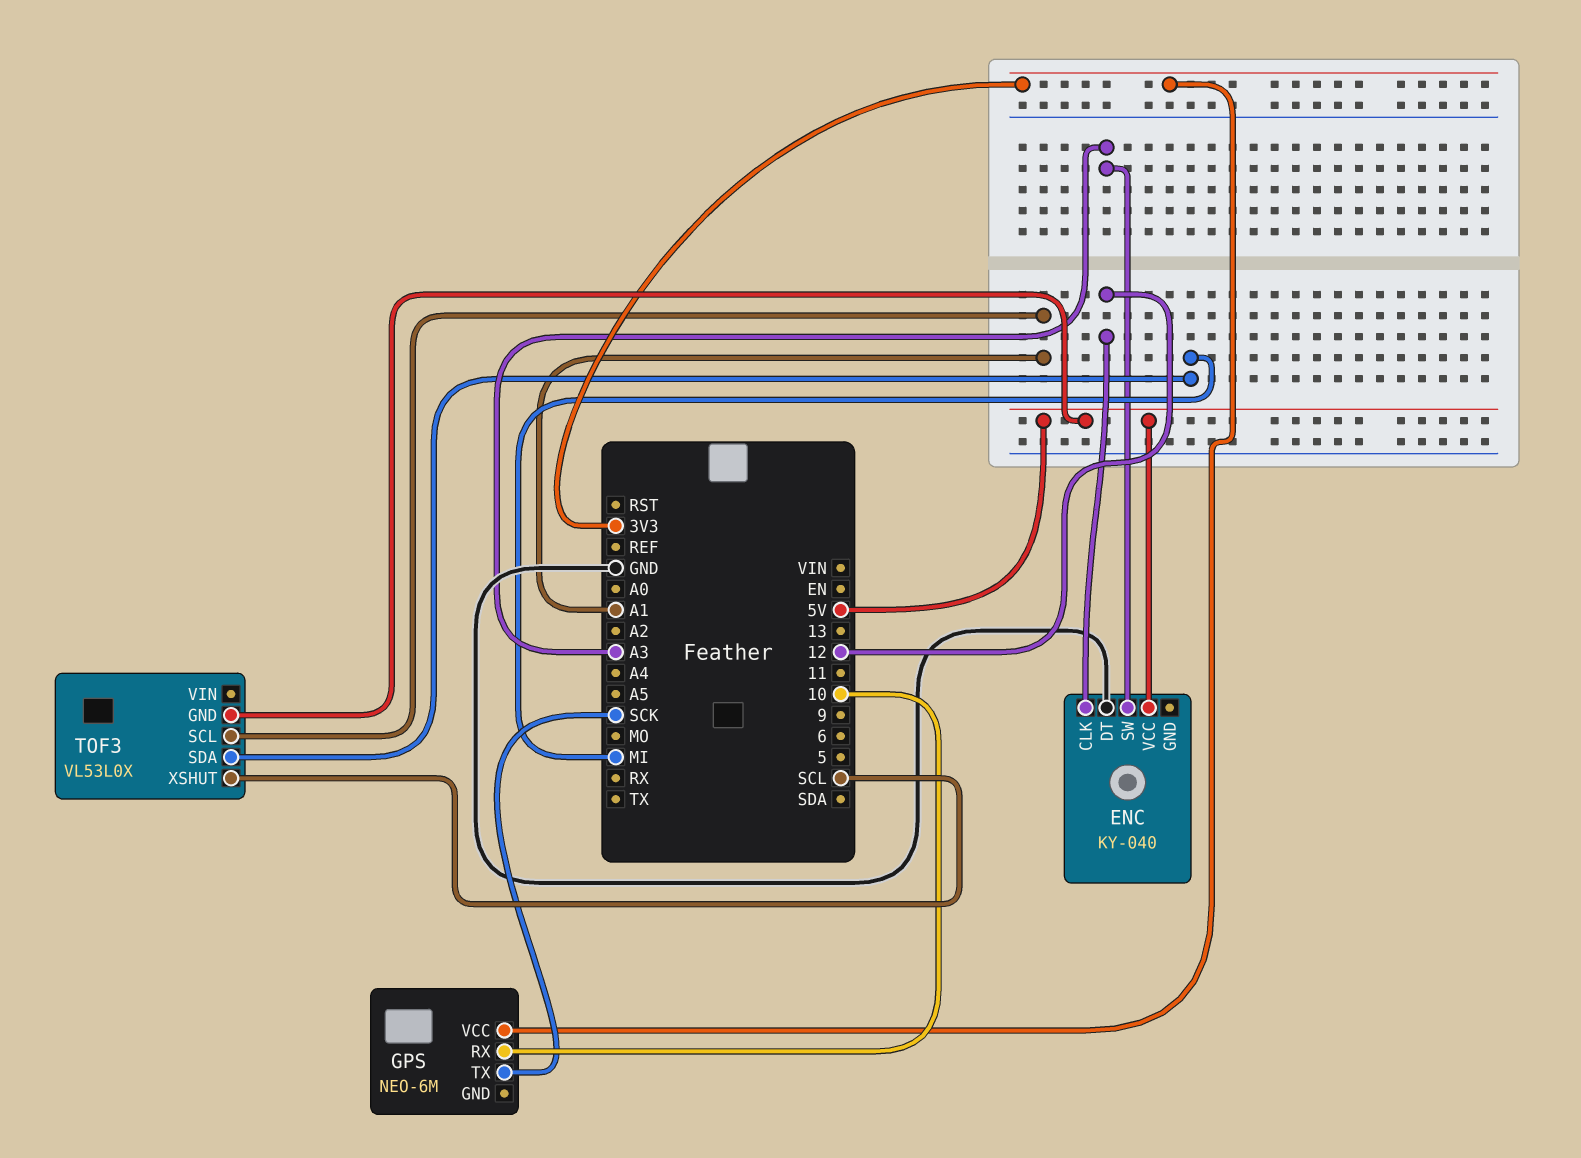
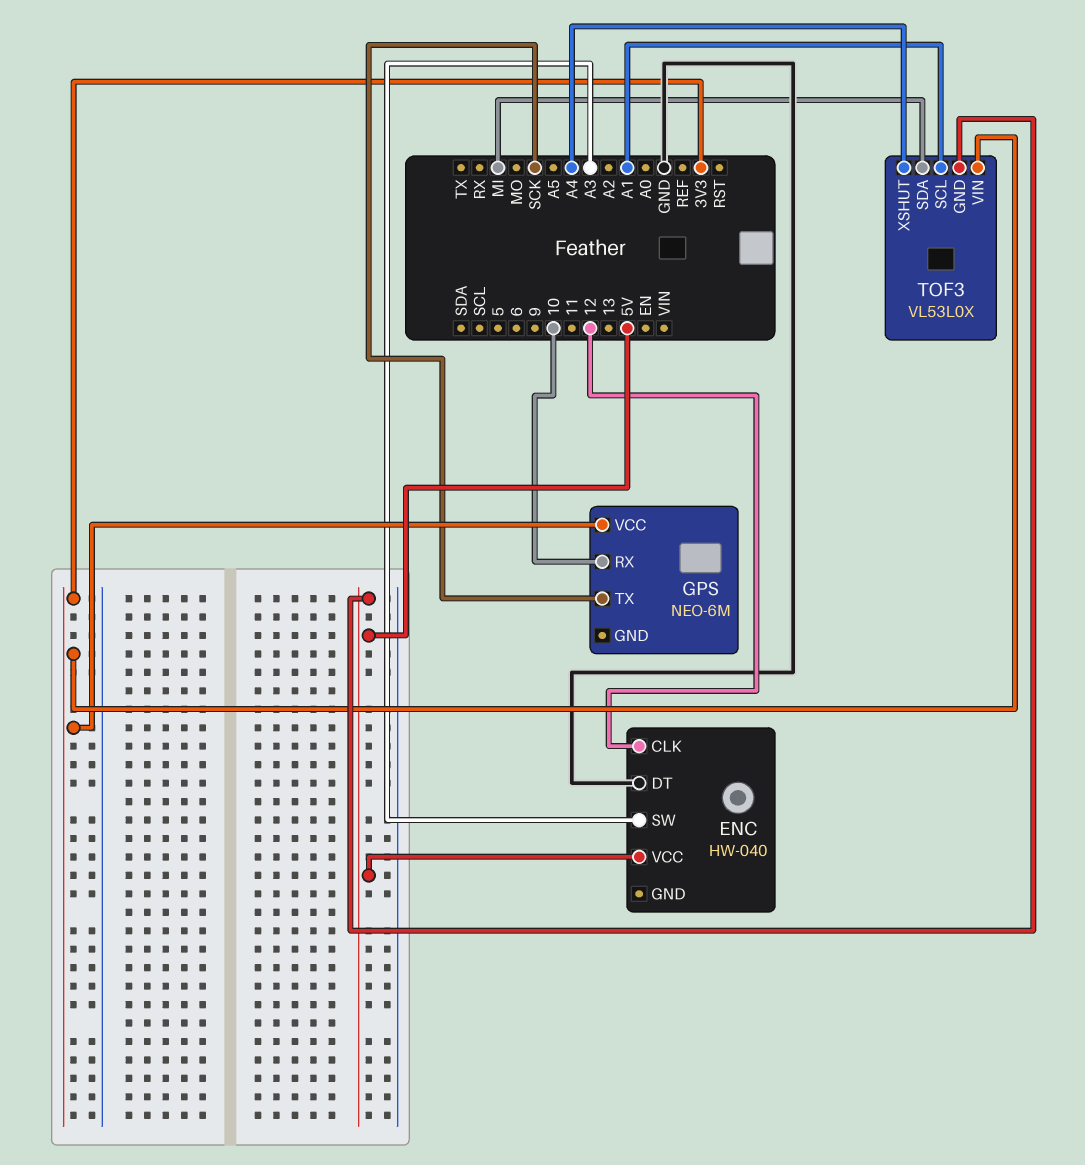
ENC: KY-040 -> HW-040
TOF3 pin VIN: none -> 3V3
TOF3 pin XSHUT: SCL -> A4

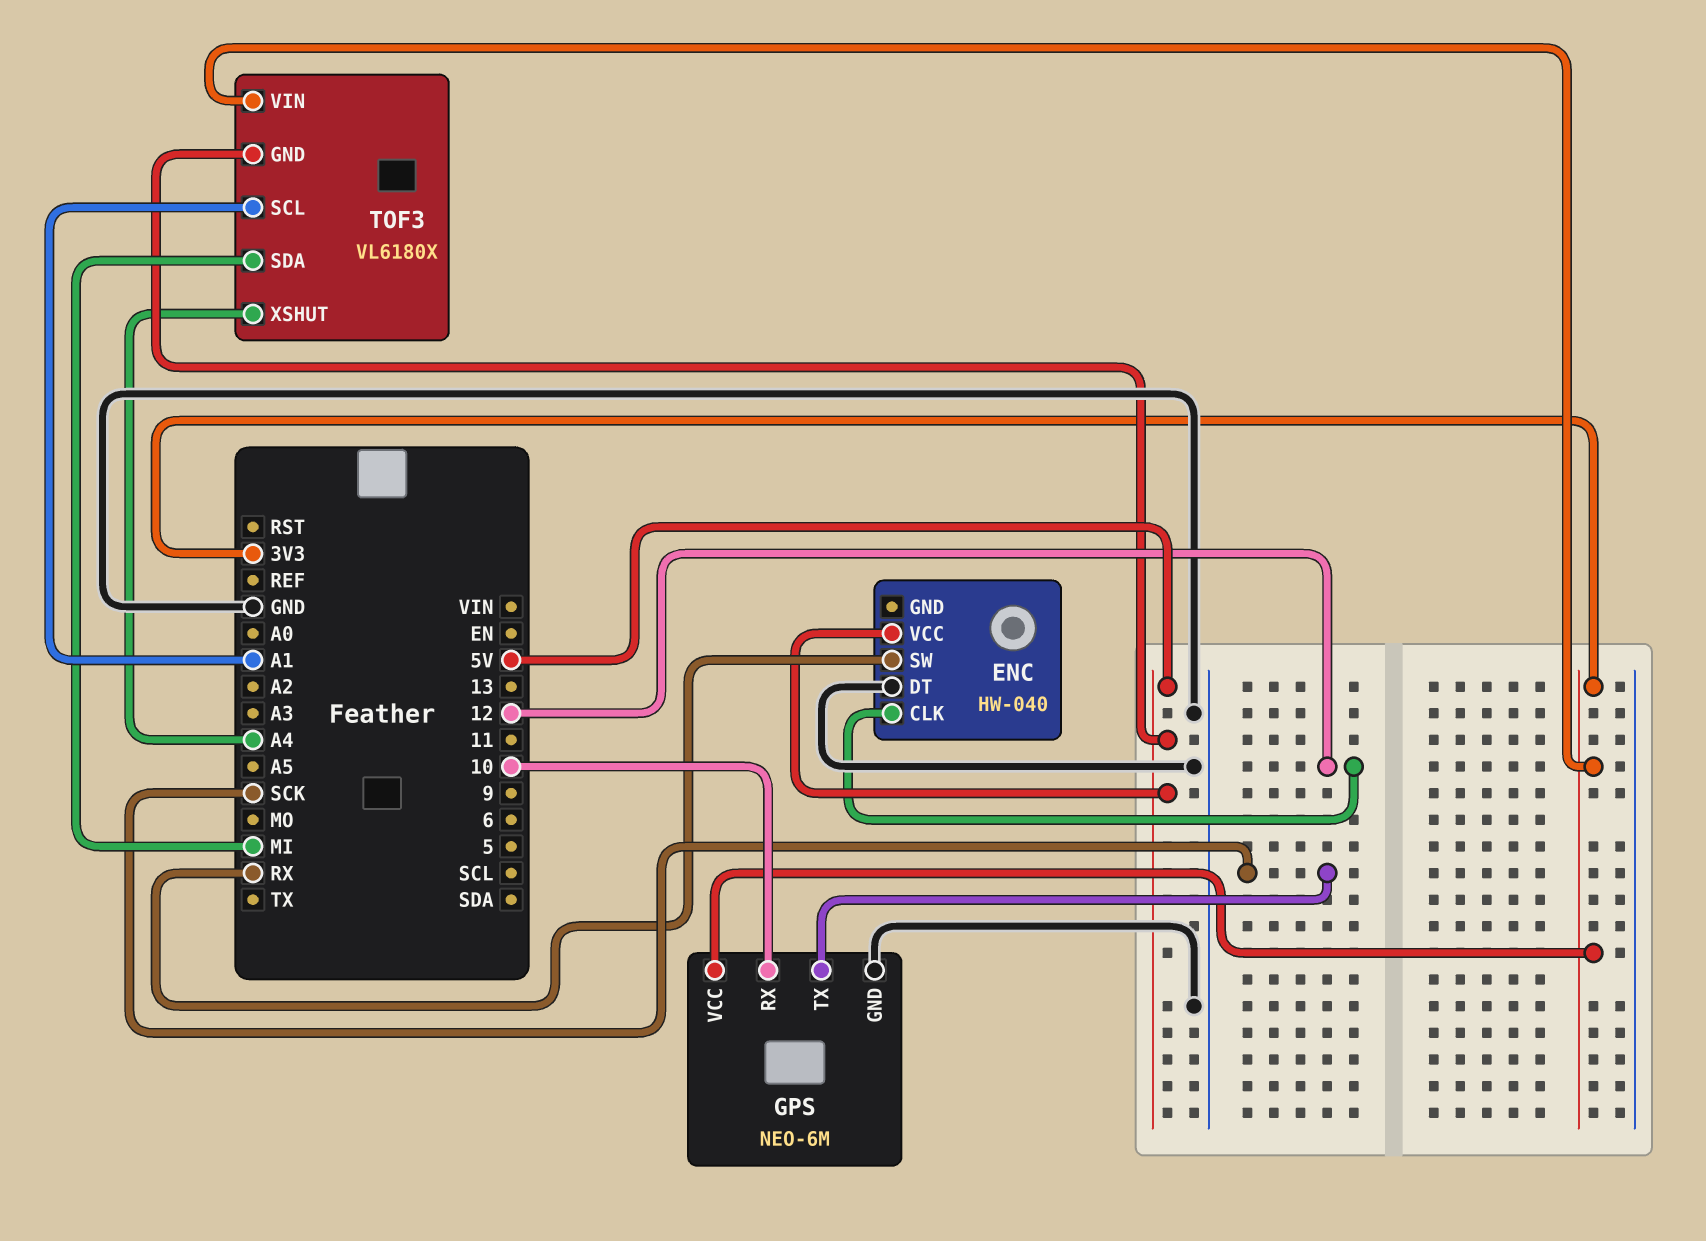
ENC pin SW: A3 -> RX
GPS pin GND: none -> GND
TOF3: VL53L0X -> VL6180X

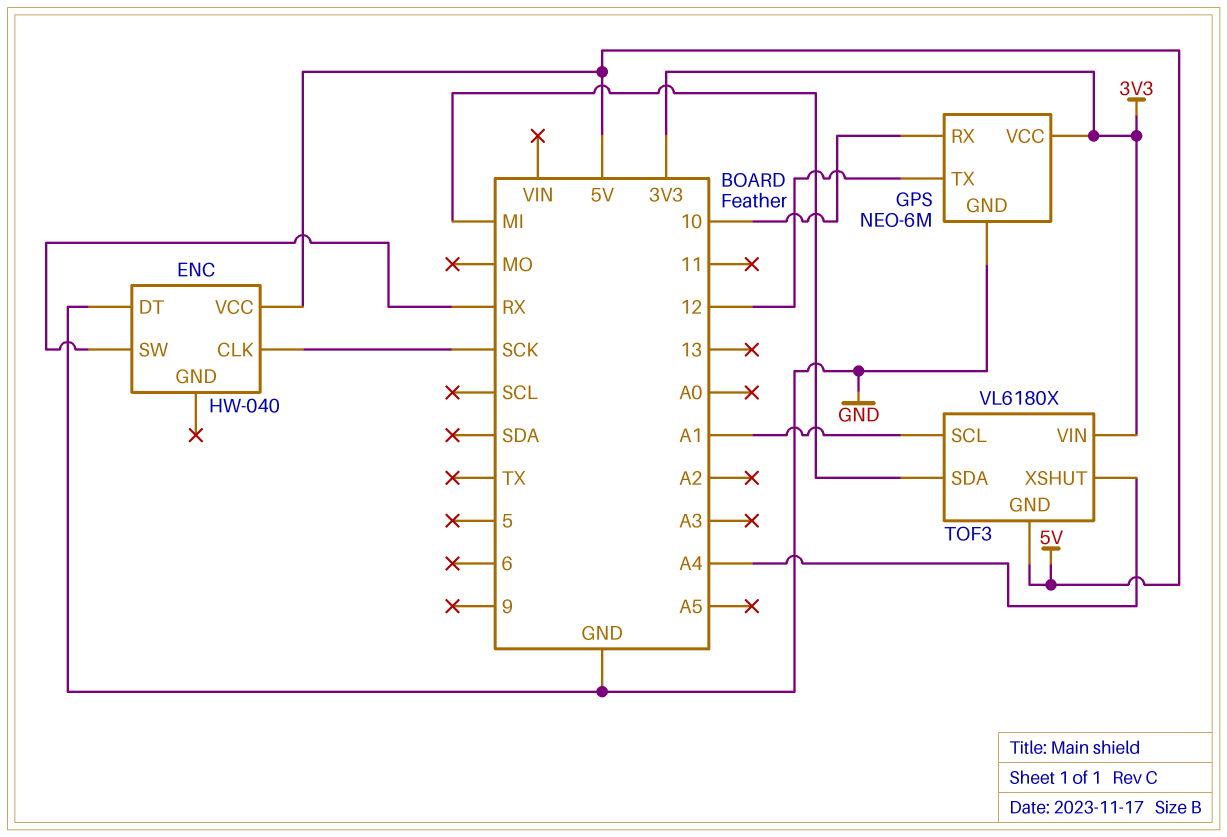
ENC pin CLK: 12 -> SCK
GPS pin TX: SCK -> 12

